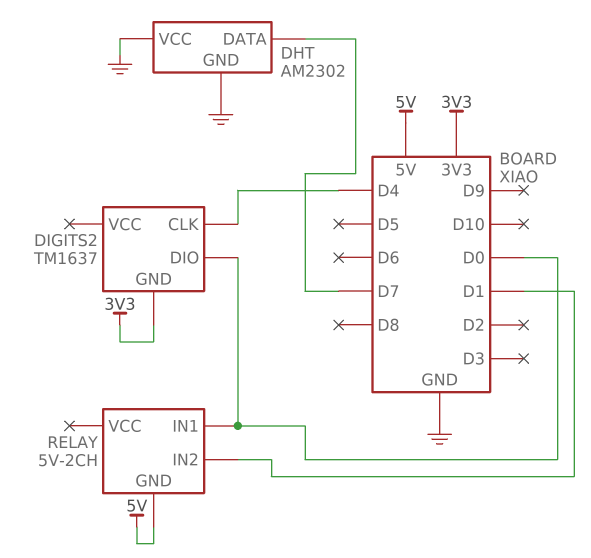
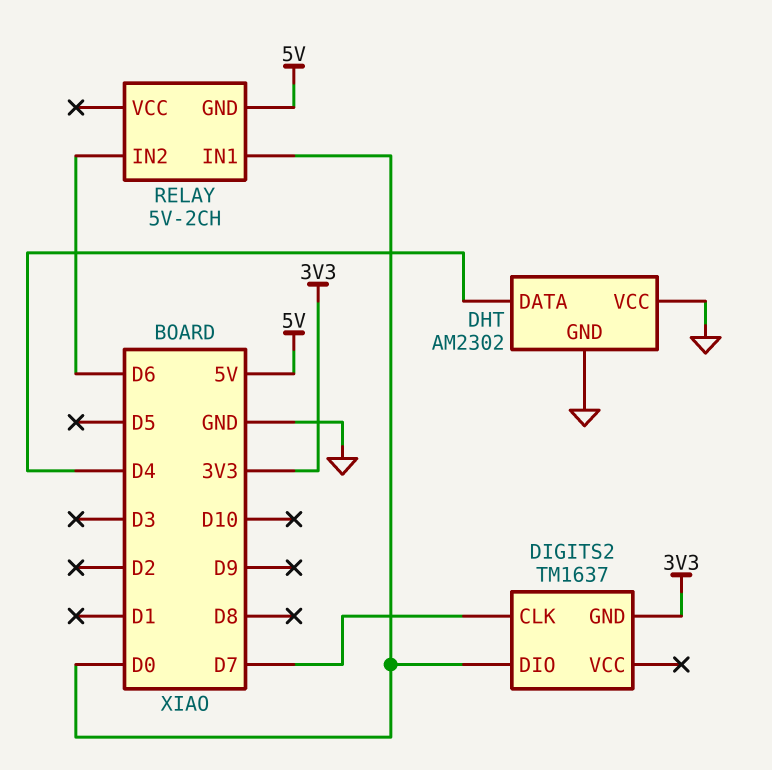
DHT pin DATA: D7 -> D4
DIGITS2 pin CLK: D4 -> D7
RELAY pin IN2: D1 -> D6

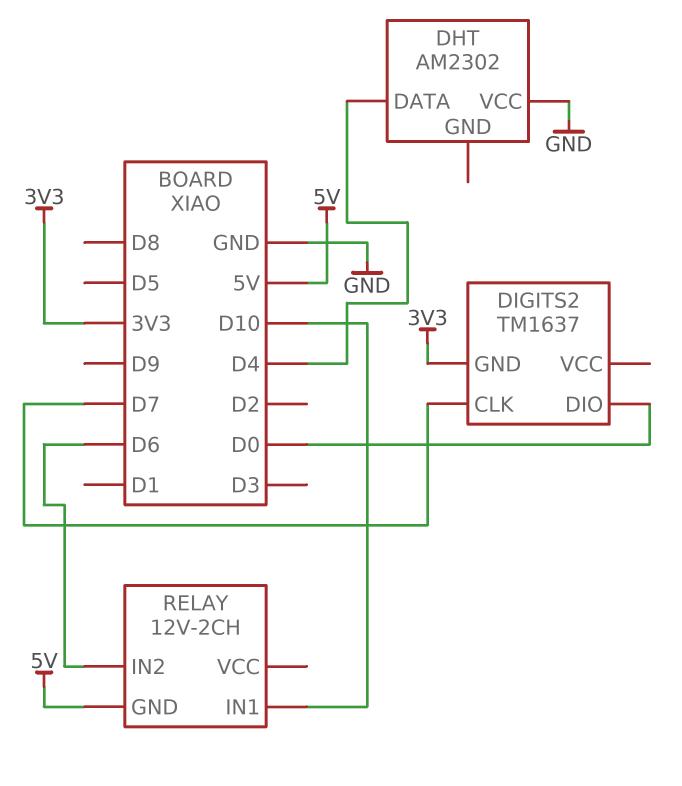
DHT pin GND: GND -> none
RELAY: 5V-2CH -> 12V-2CH
RELAY pin IN1: D0 -> D10

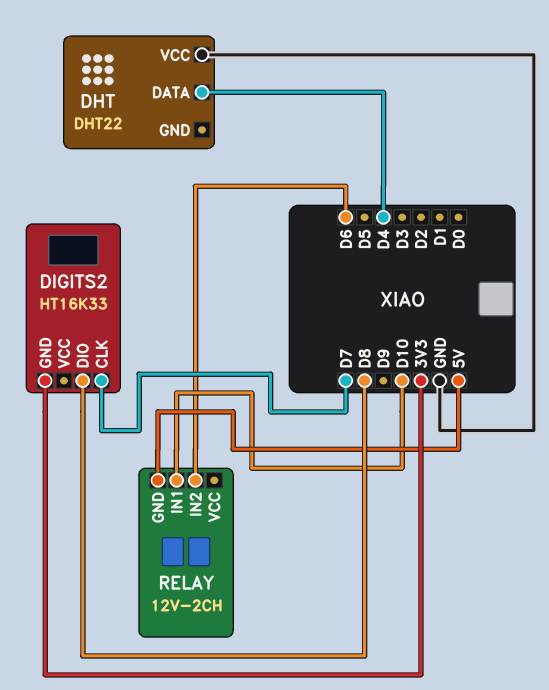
DHT: AM2302 -> DHT22
DIGITS2: TM1637 -> HT16K33
DIGITS2 pin DIO: D0 -> D8

